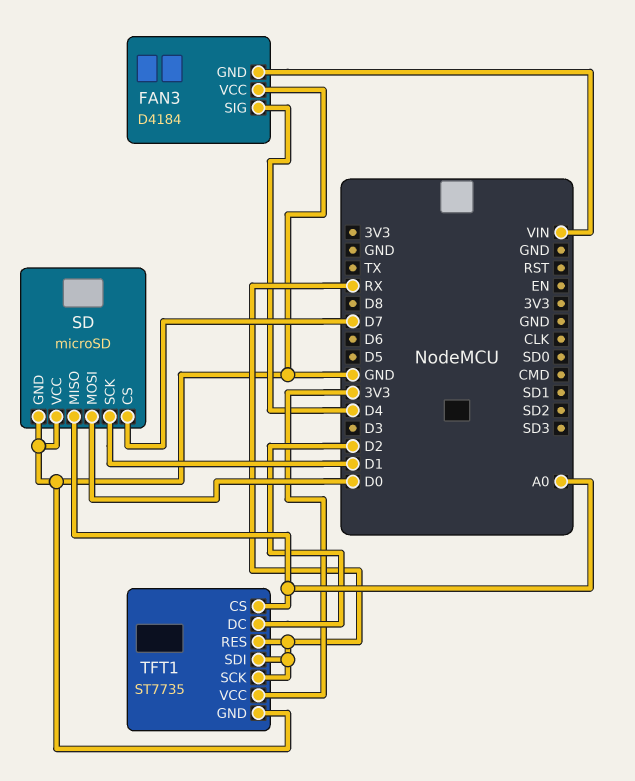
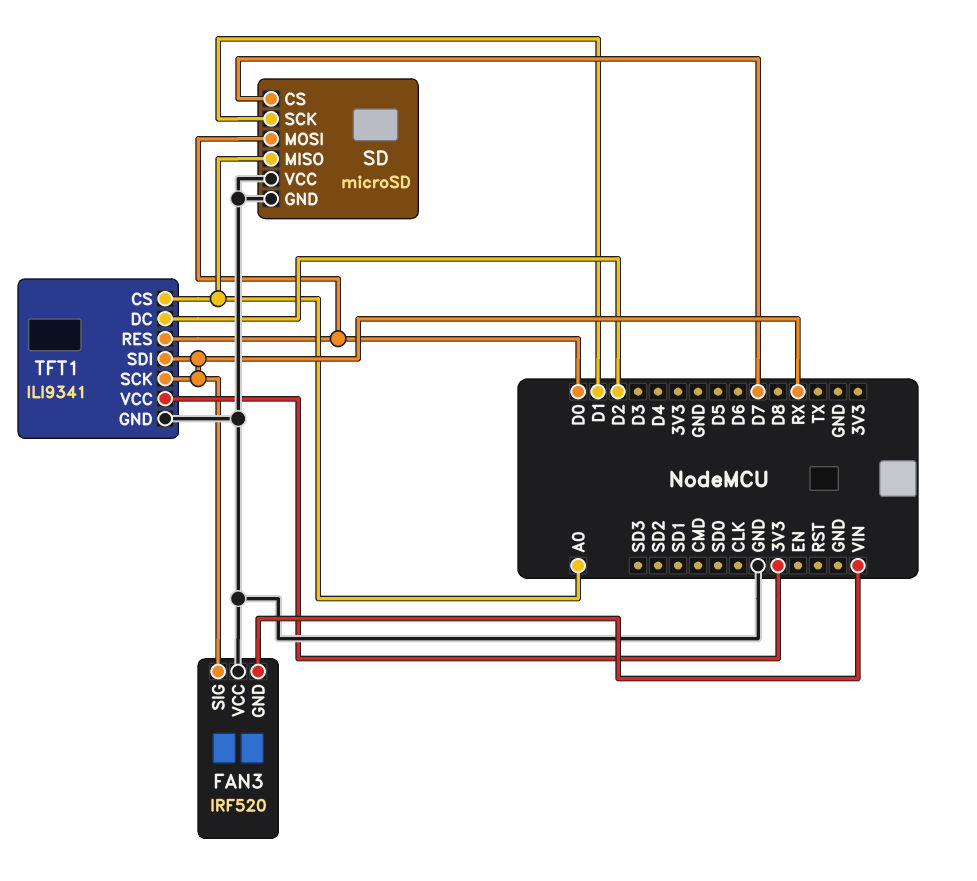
FAN3: D4184 -> IRF520
FAN3 pin SIG: D4 -> RX
TFT1: ST7735 -> ILI9341
TFT1 pin RES: RX -> D0

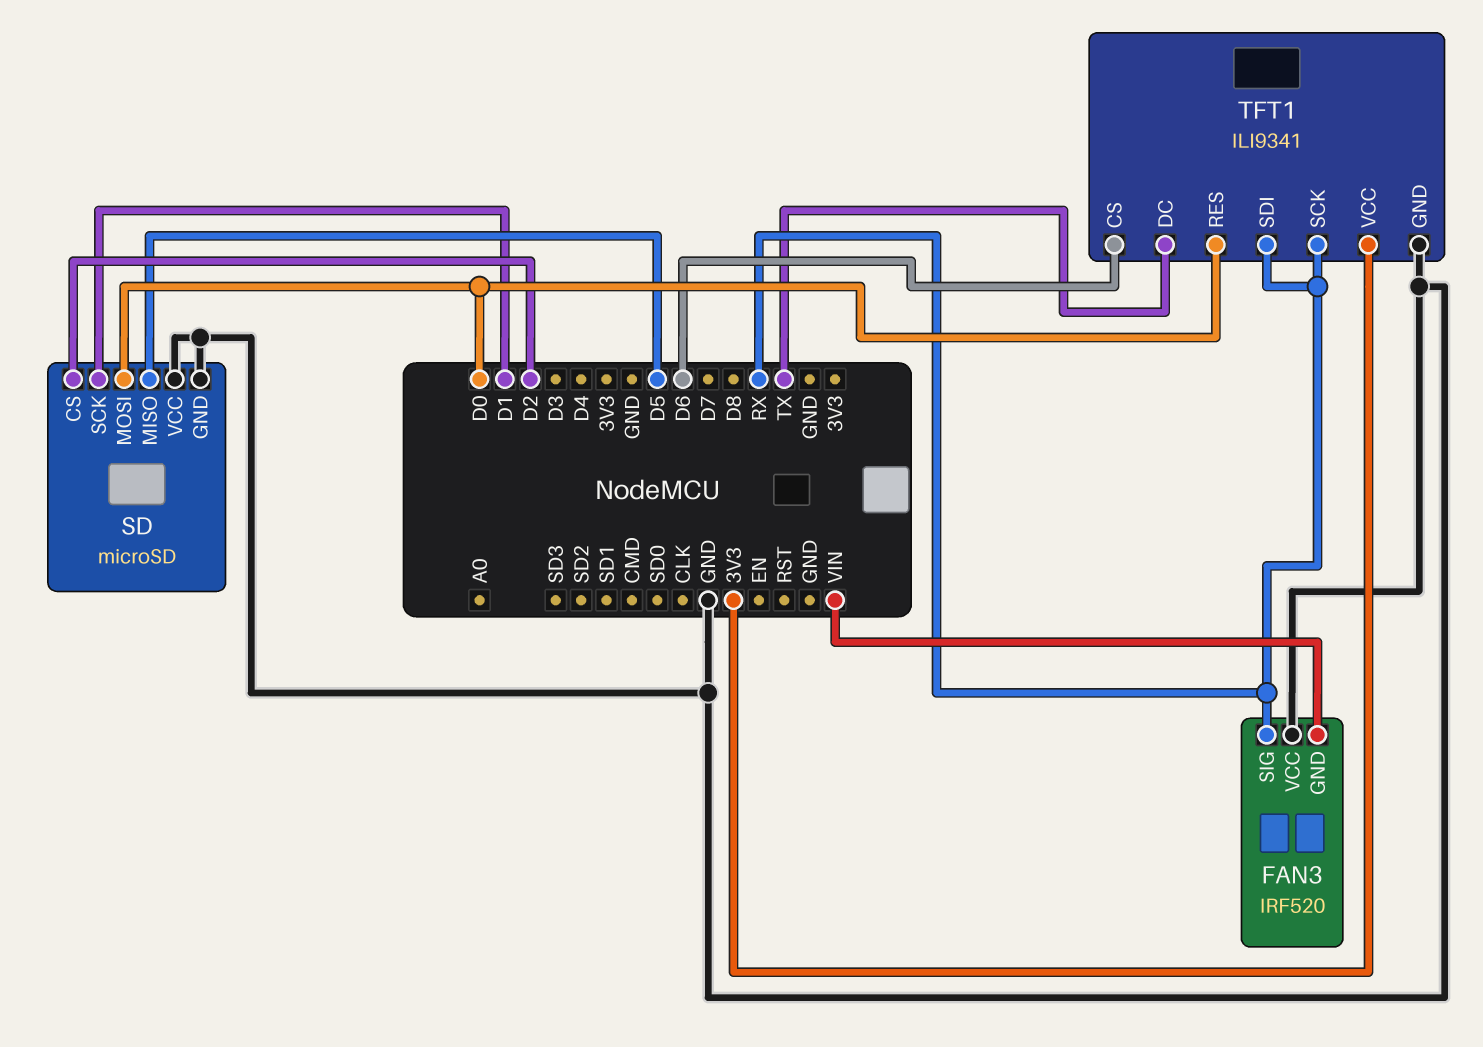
SD pin CS: D7 -> D2
SD pin MISO: A0 -> D5
TFT1 pin CS: A0 -> D6
TFT1 pin DC: D2 -> TX

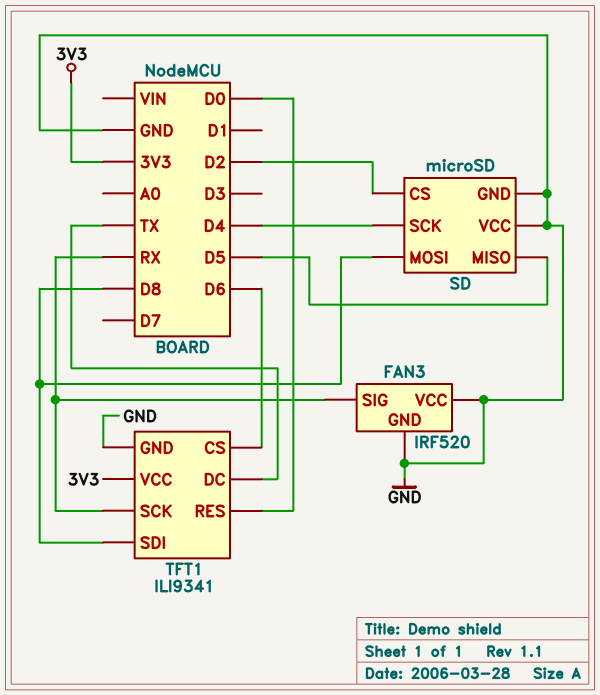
FAN3 pin GND: VIN -> GND
SD pin MOSI: D0 -> D8
SD pin SCK: D1 -> D4
TFT1 pin SDI: RX -> D8

